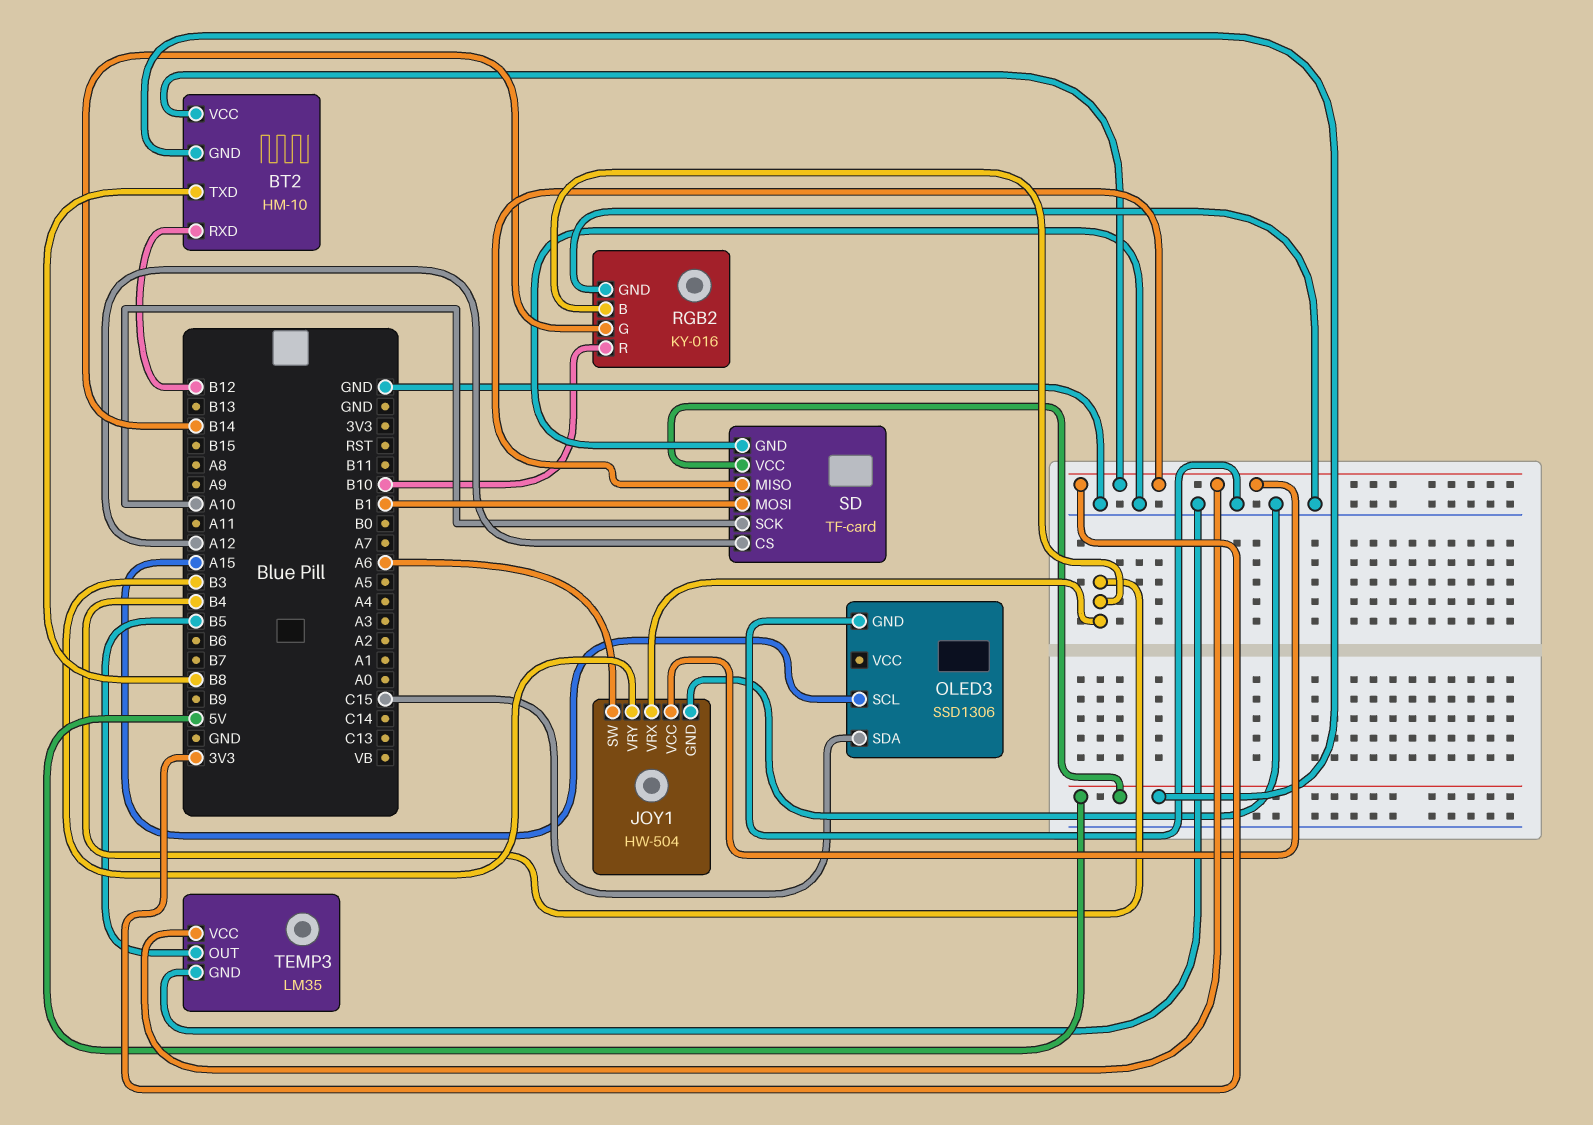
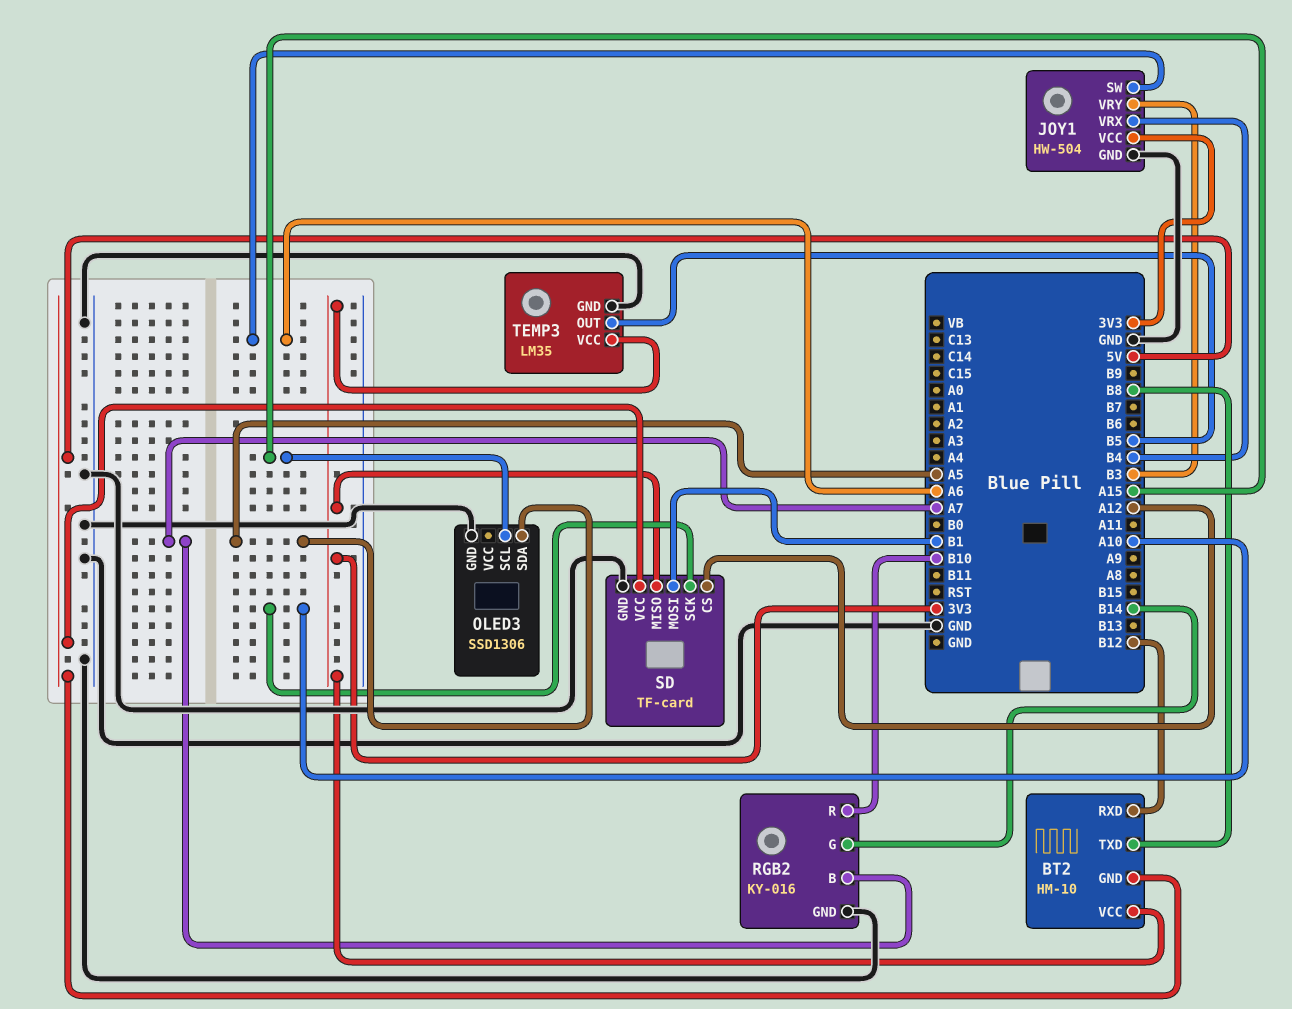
OLED3 pin SDA: C15 -> A5
RGB2 pin B: B4 -> A7

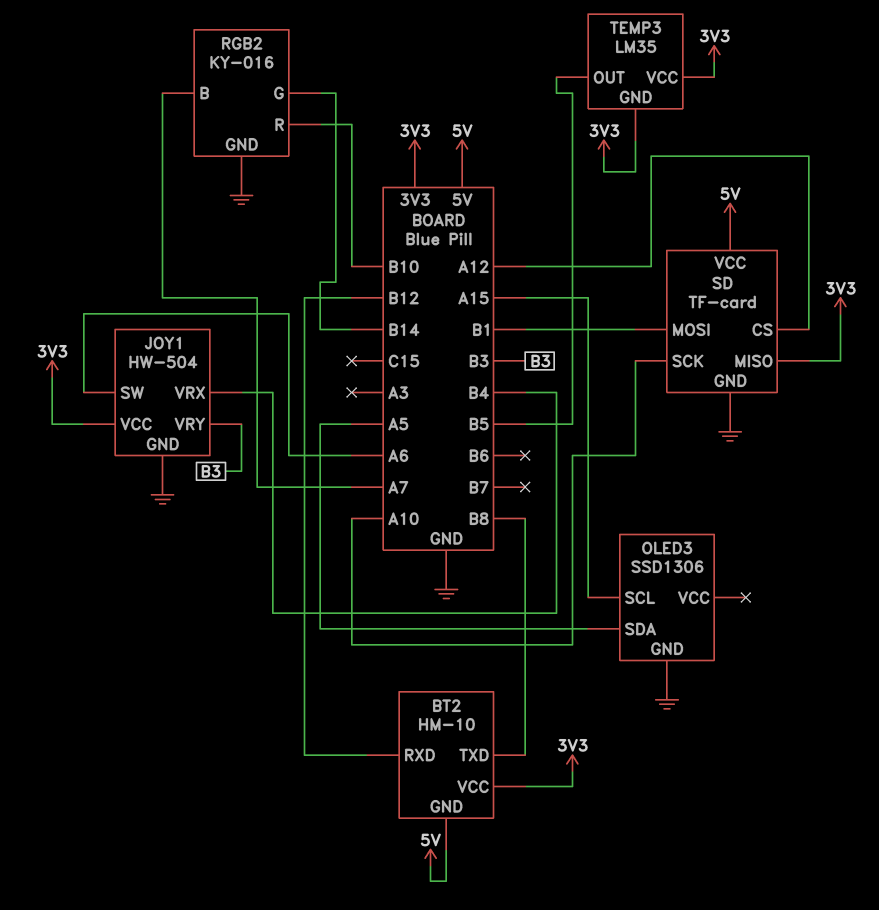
TEMP3 pin GND: GND -> 3V3

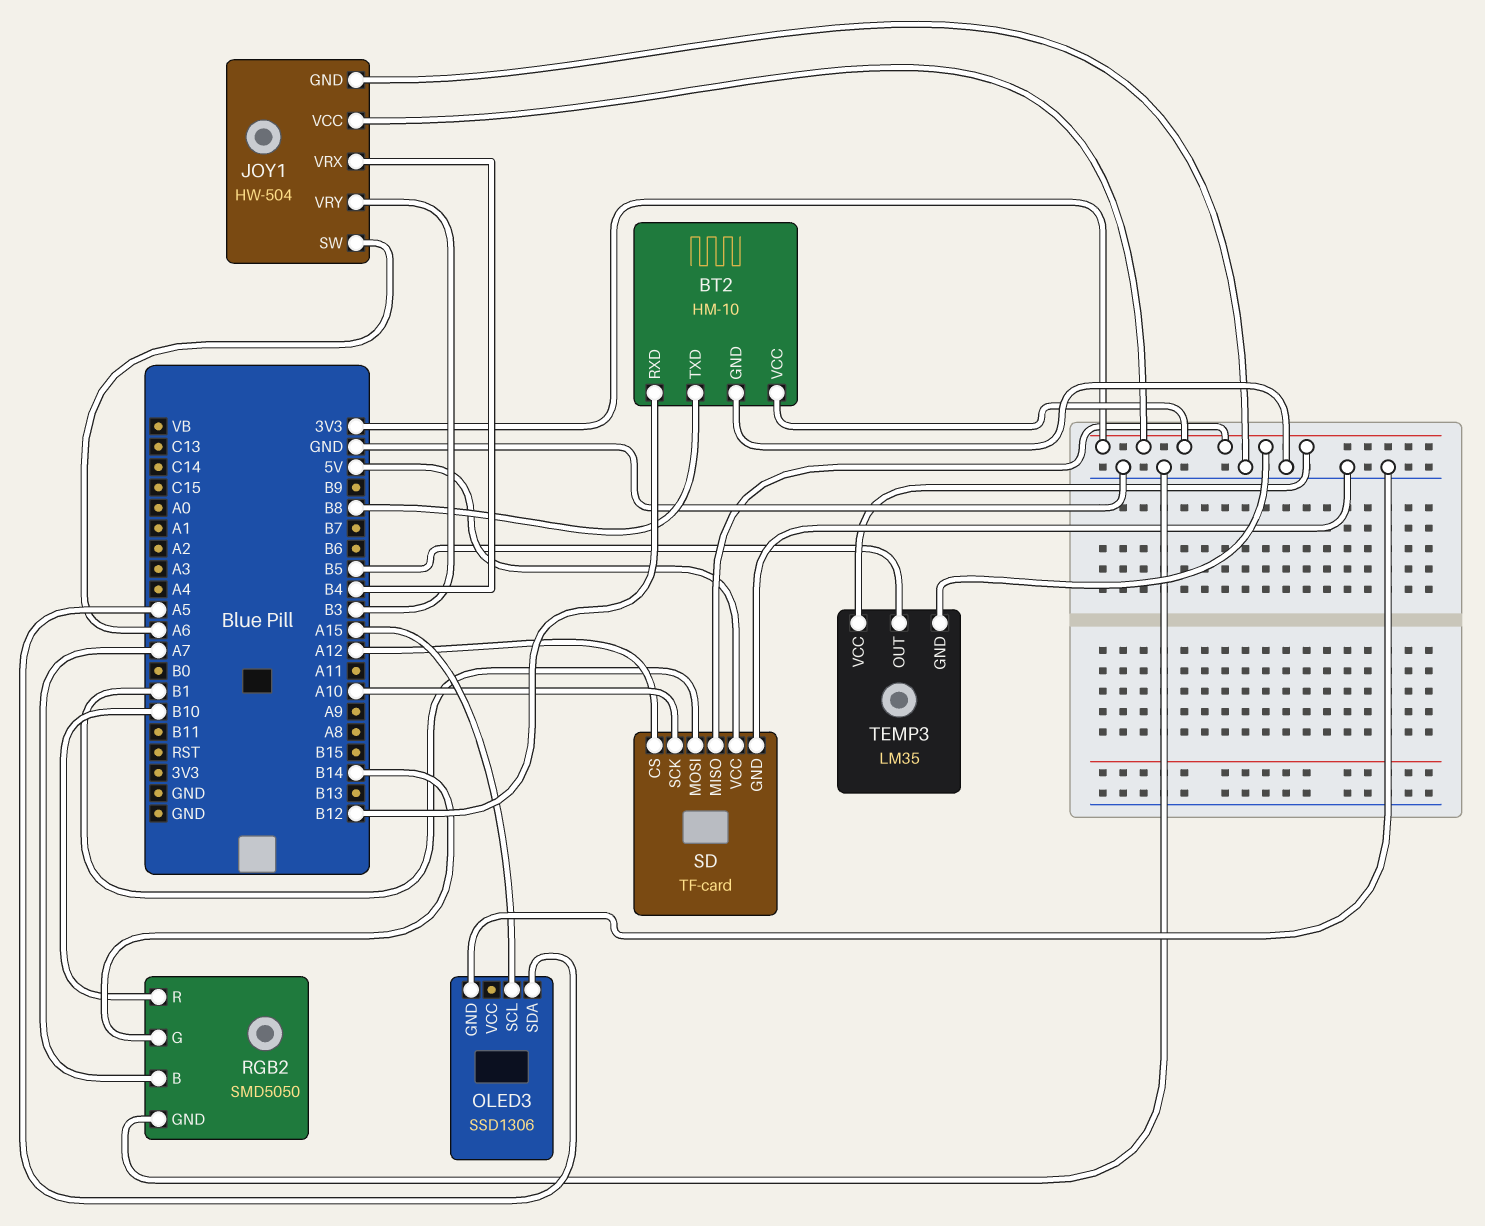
BT2 pin GND: 5V -> GND
RGB2: KY-016 -> SMD5050

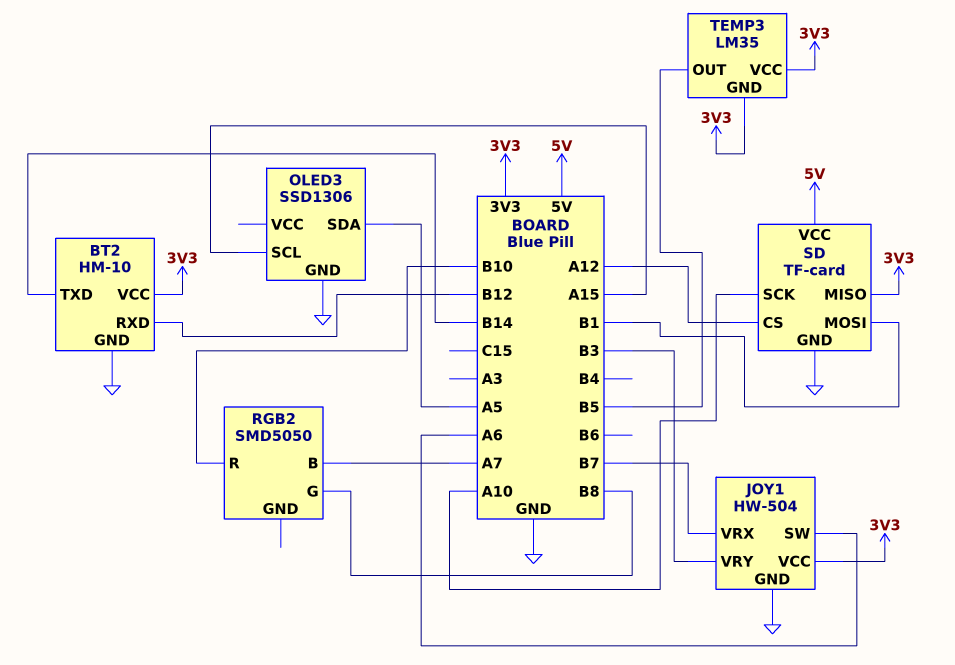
BT2 pin TXD: B8 -> B14
JOY1 pin VRX: B4 -> B7
RGB2 pin G: B14 -> B8
RGB2 pin GND: GND -> none

